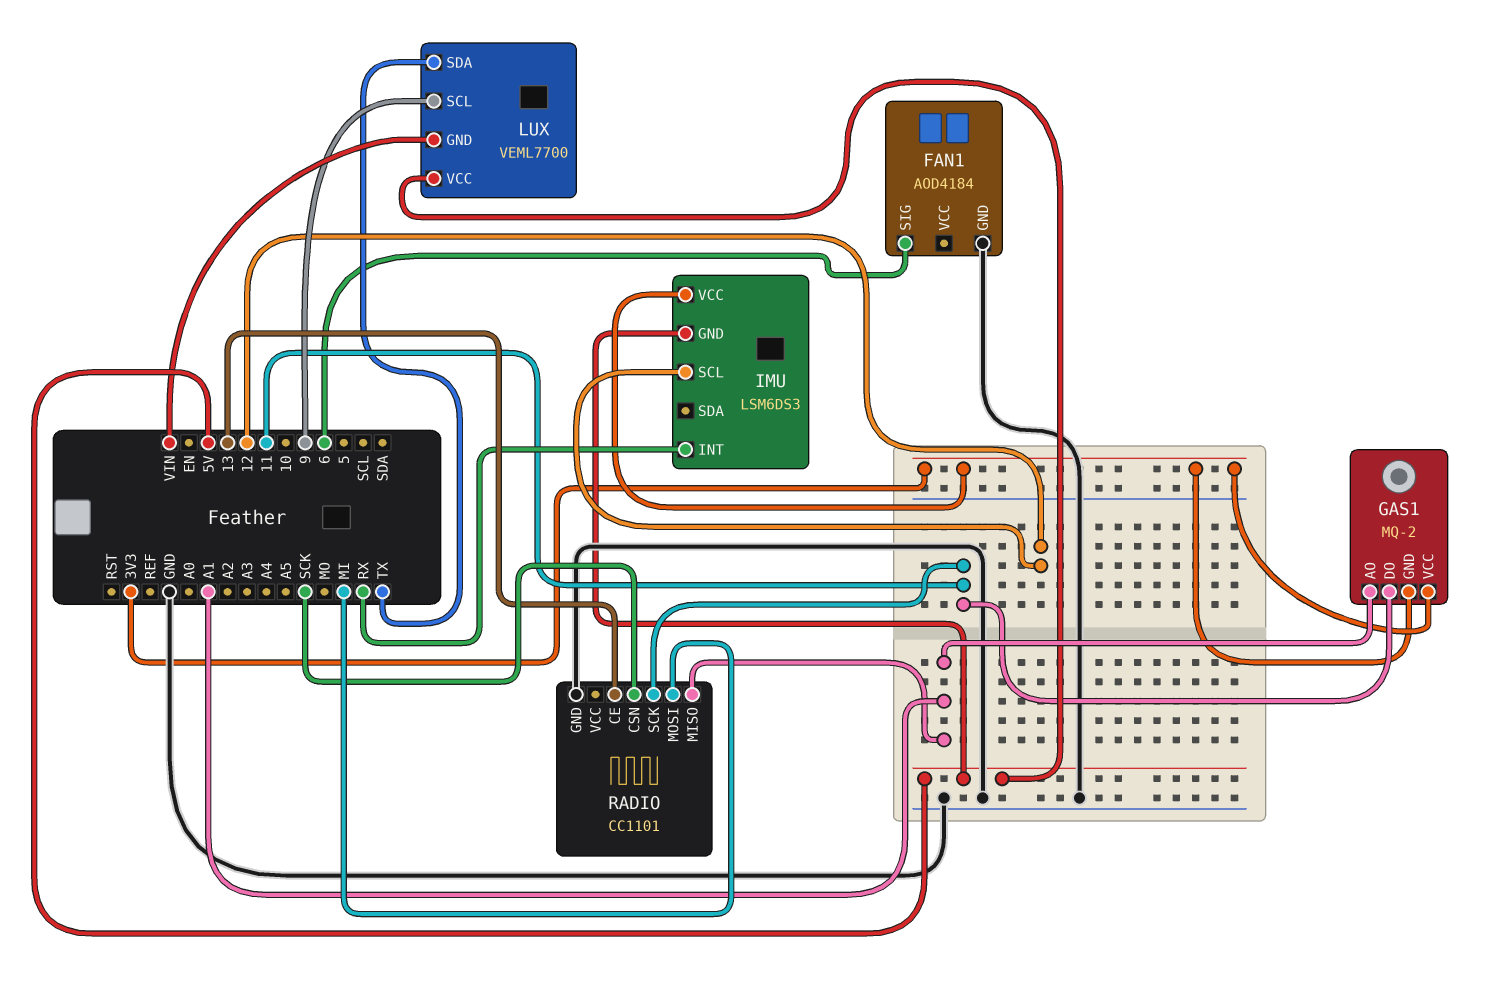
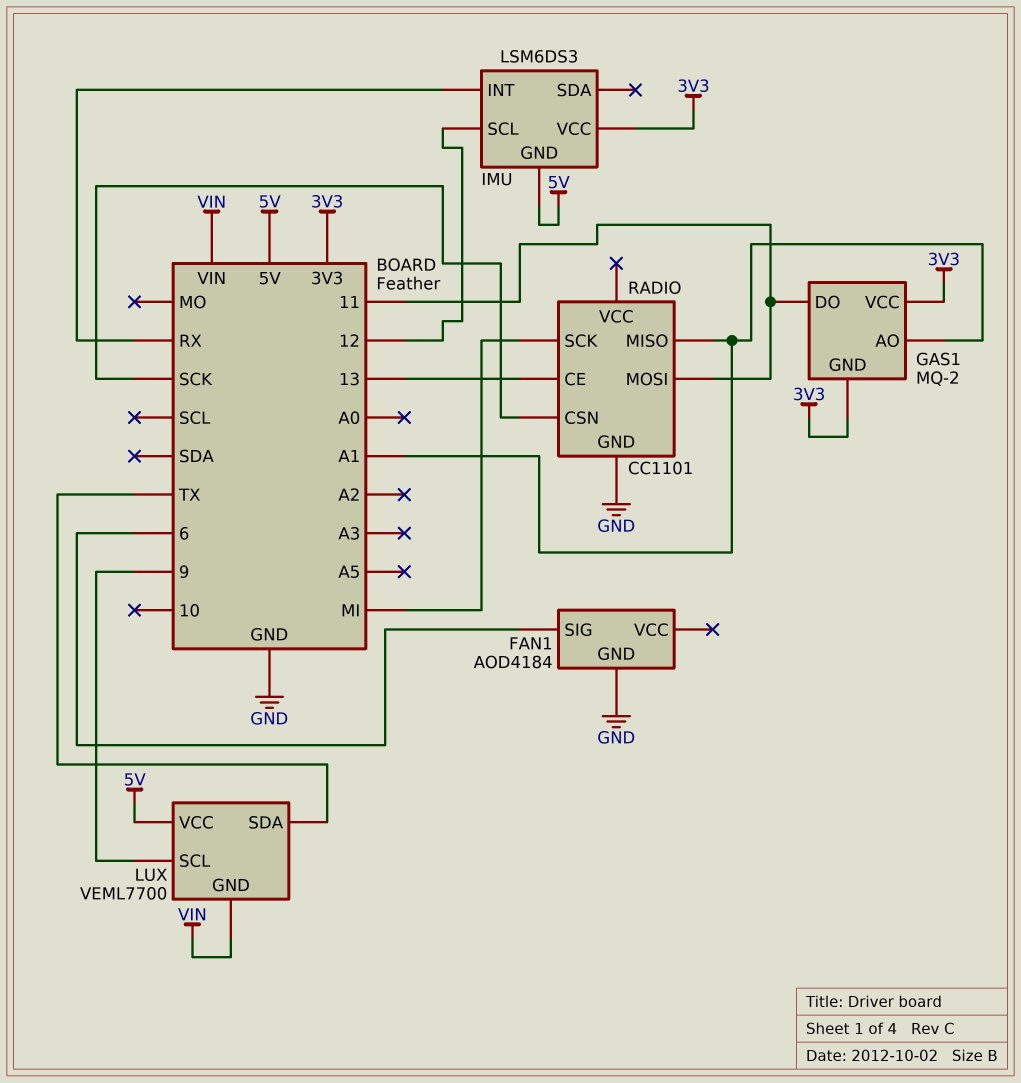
RADIO pin MOSI: MI -> 11
RADIO pin SCK: 11 -> MI

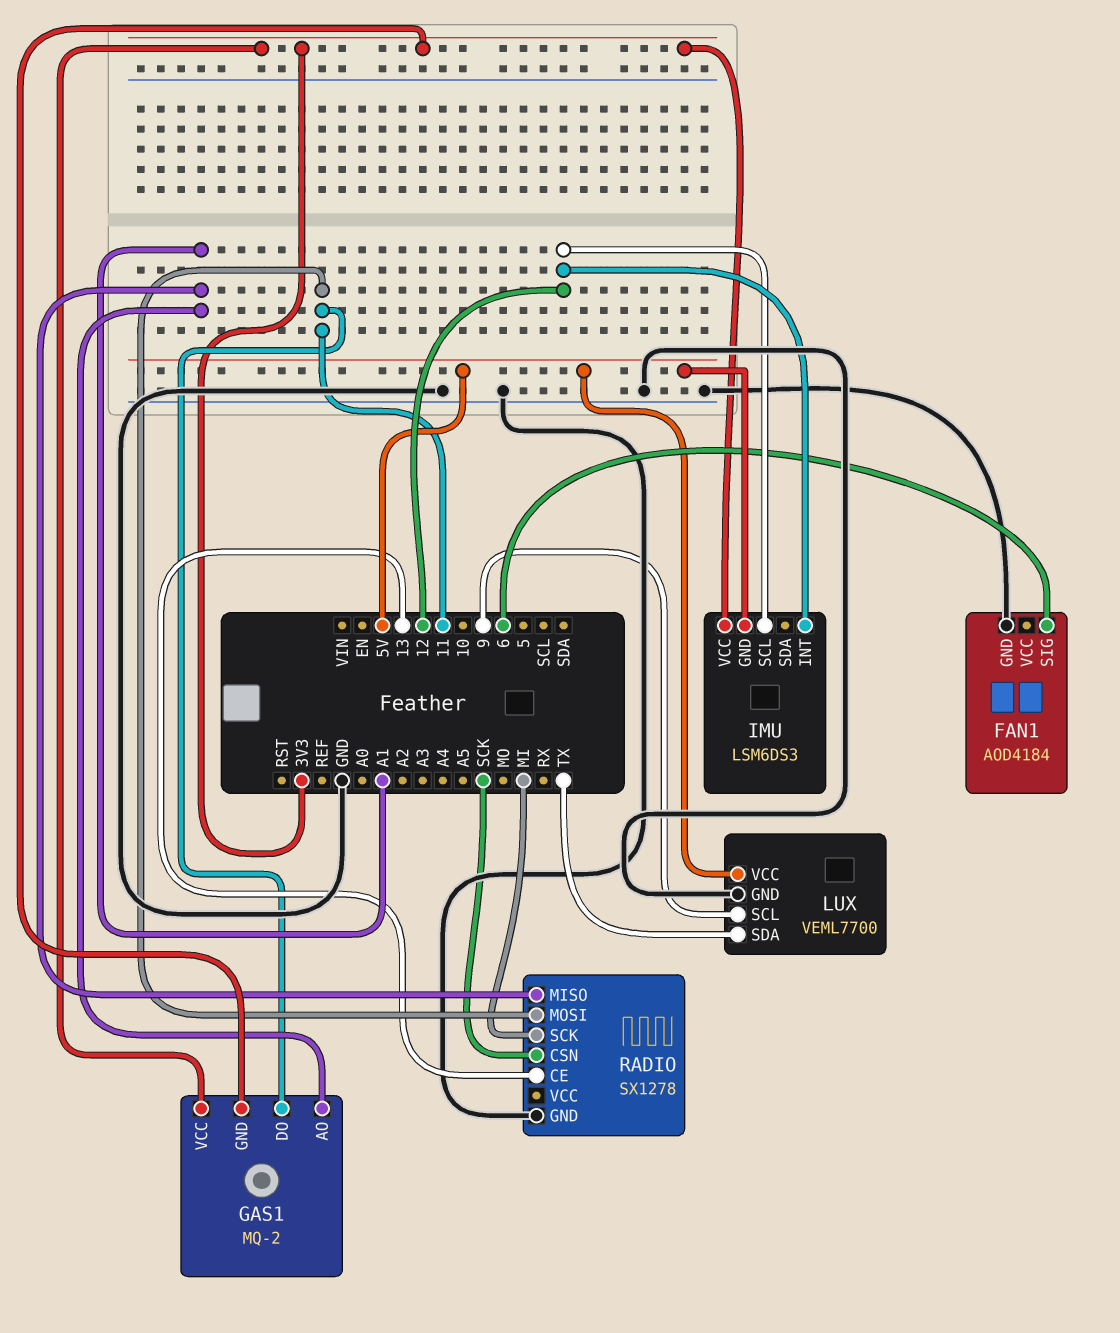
IMU pin INT: RX -> 12
LUX pin GND: VIN -> GND
RADIO: CC1101 -> SX1278

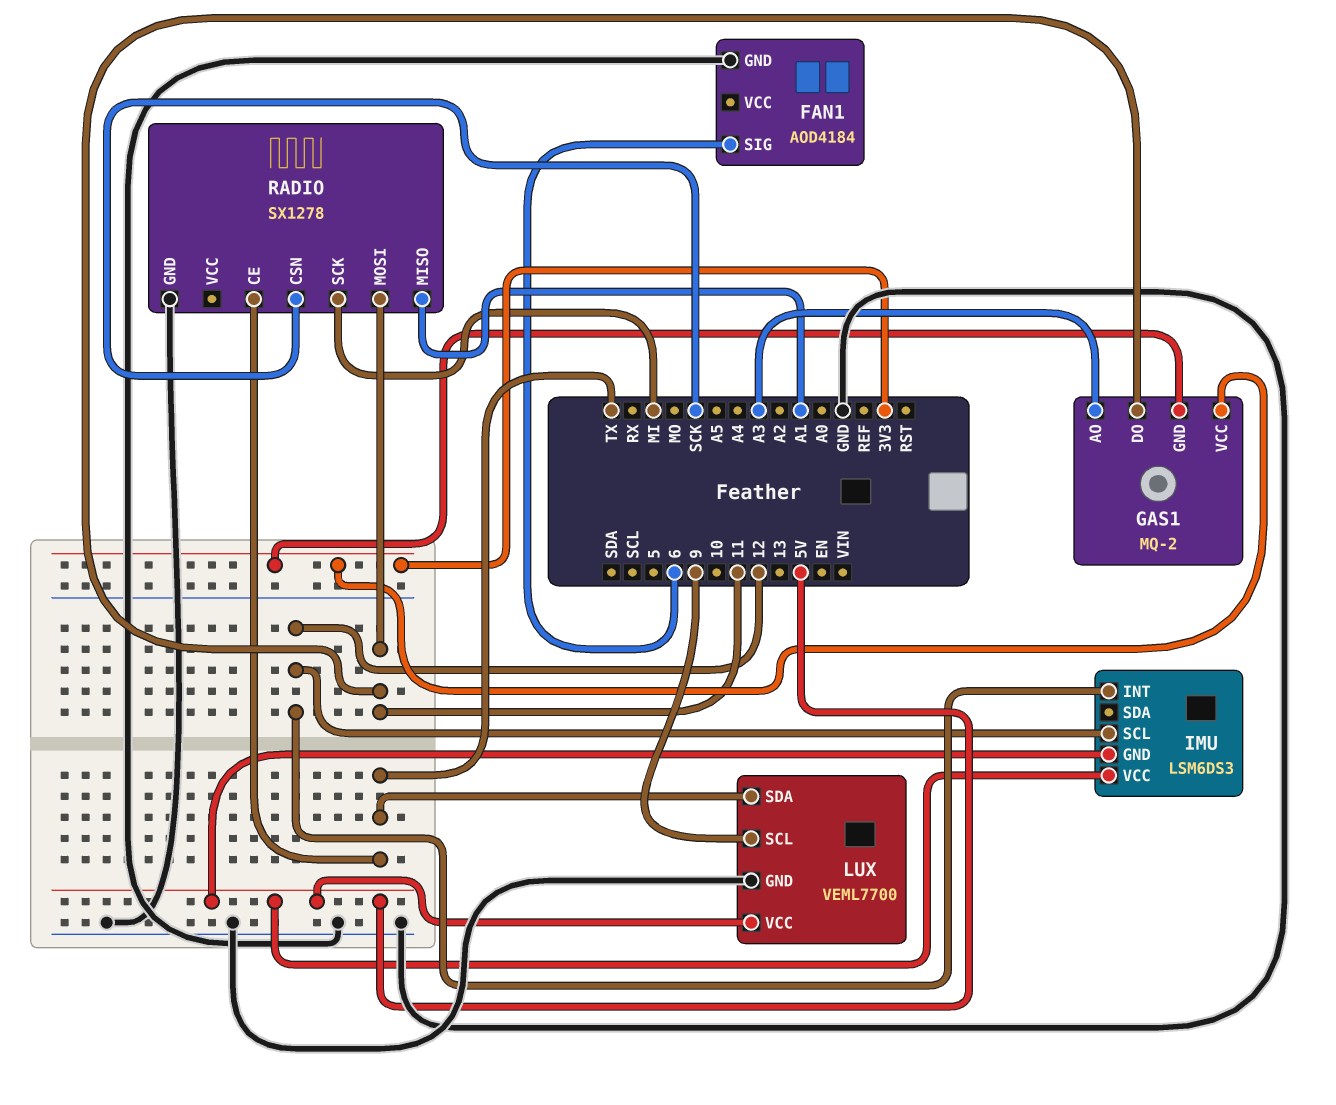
GAS1 pin AO: A1 -> A3
IMU pin VCC: 3V3 -> 5V
RADIO pin CE: 13 -> TX

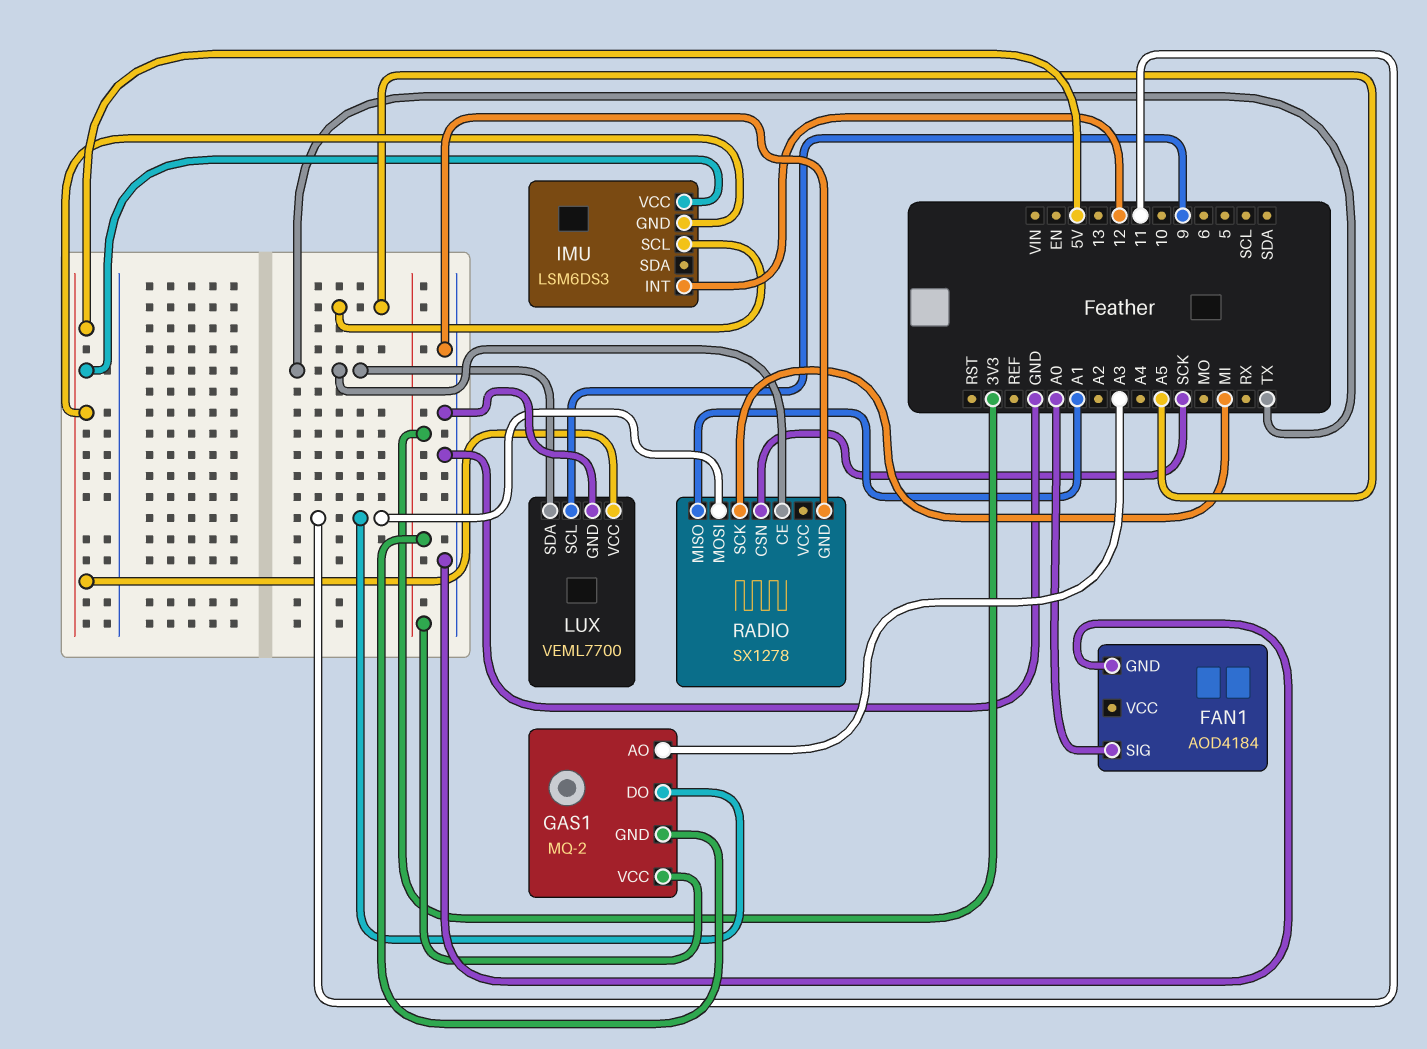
FAN1 pin SIG: 6 -> A0
IMU pin SCL: 12 -> A5

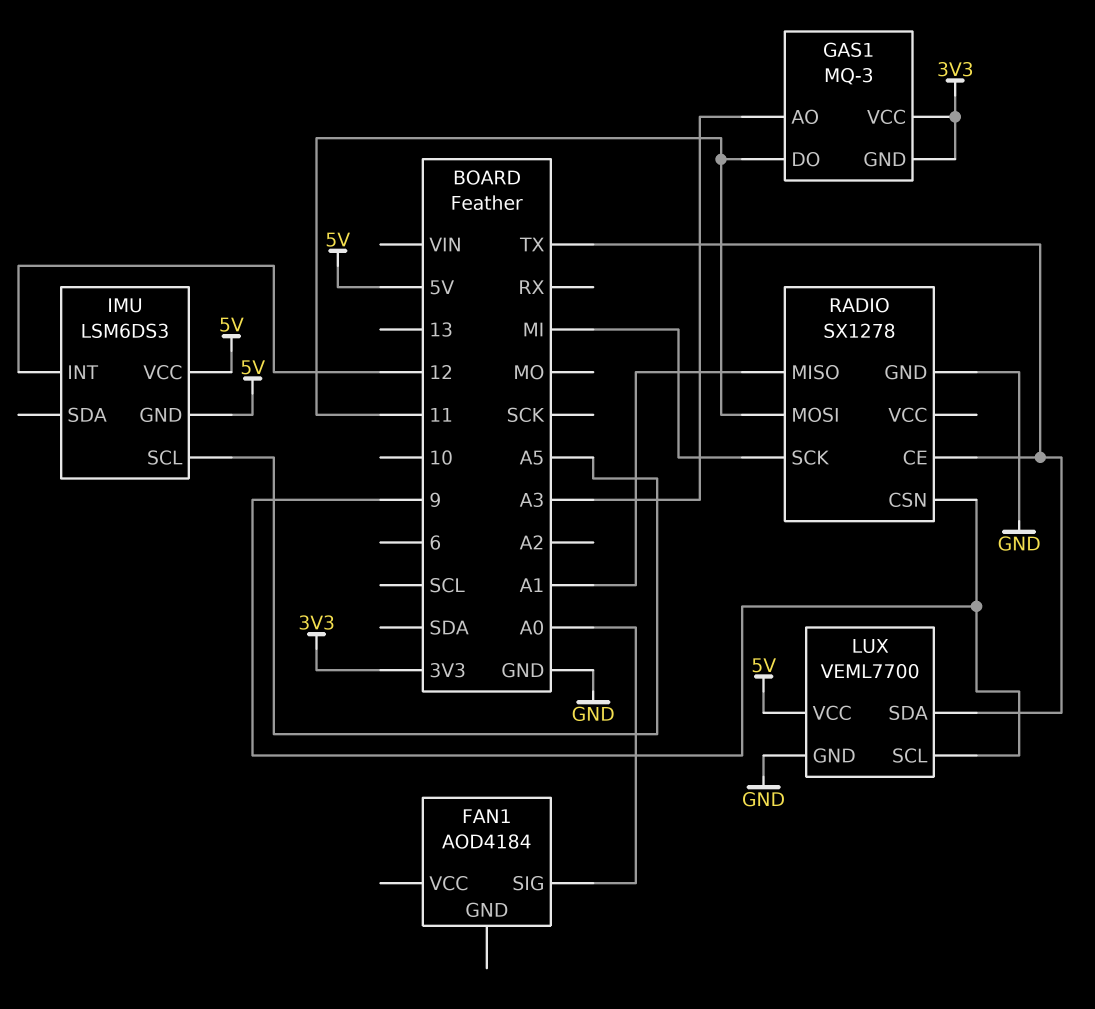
FAN1 pin GND: GND -> none
GAS1: MQ-2 -> MQ-3
RADIO pin CSN: SCK -> 9

